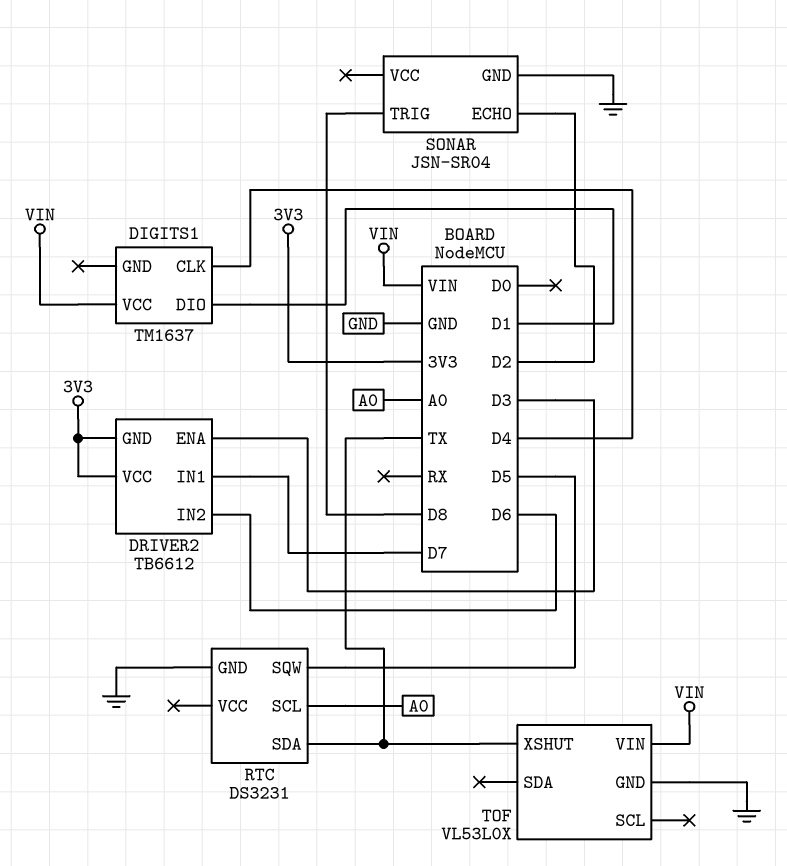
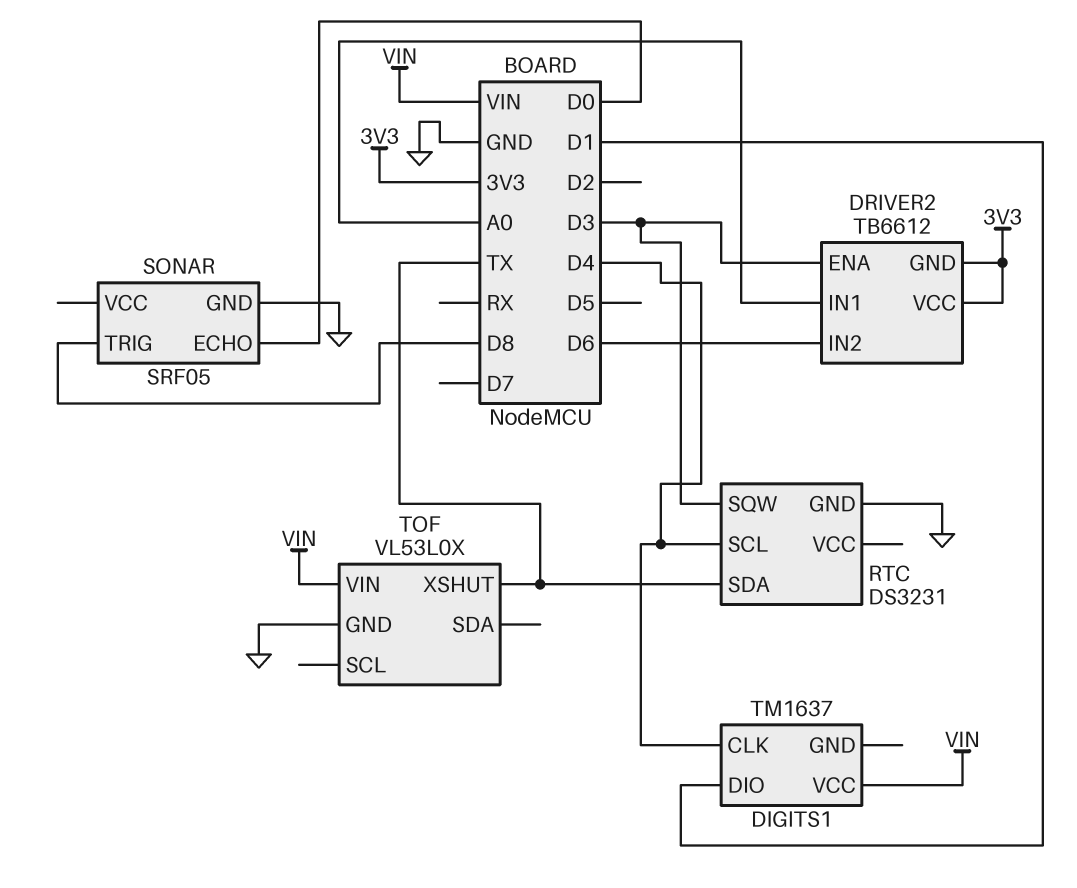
DRIVER2 pin IN1: D7 -> A0
RTC pin SCL: A0 -> D4
RTC pin SQW: D5 -> D3
SONAR: JSN-SR04 -> SRF05
SONAR pin ECHO: D2 -> D0

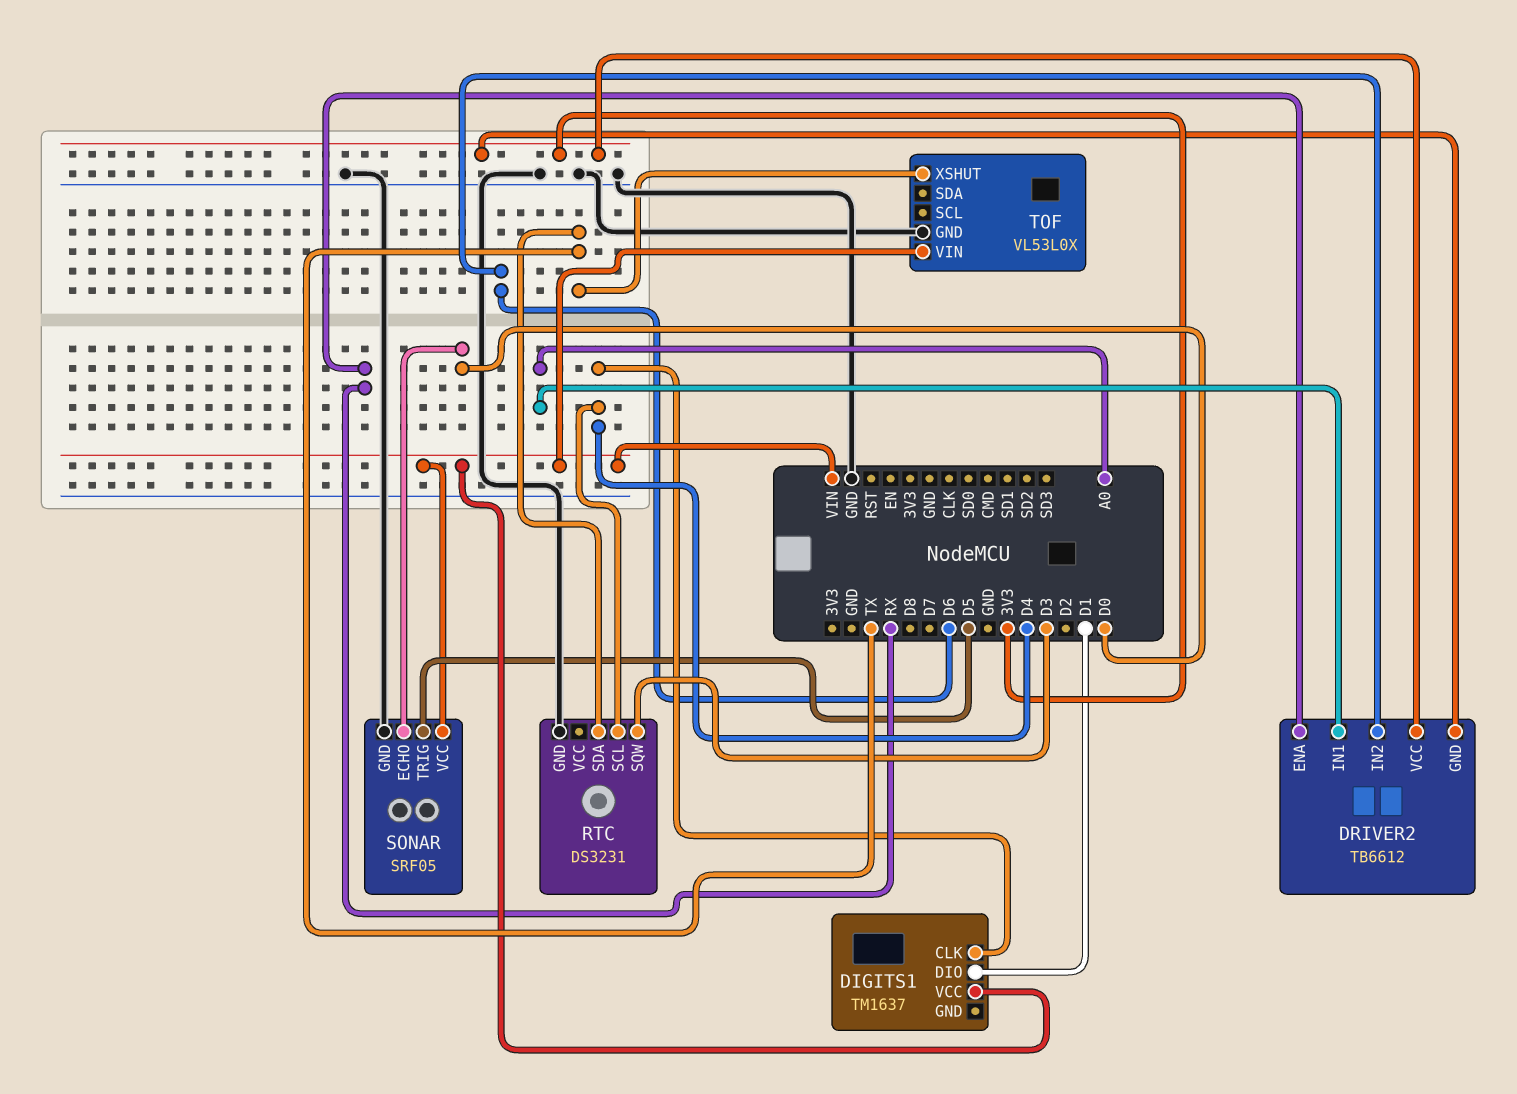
DRIVER2 pin ENA: D3 -> RX
SONAR pin TRIG: D8 -> D5
SONAR pin VCC: none -> VIN

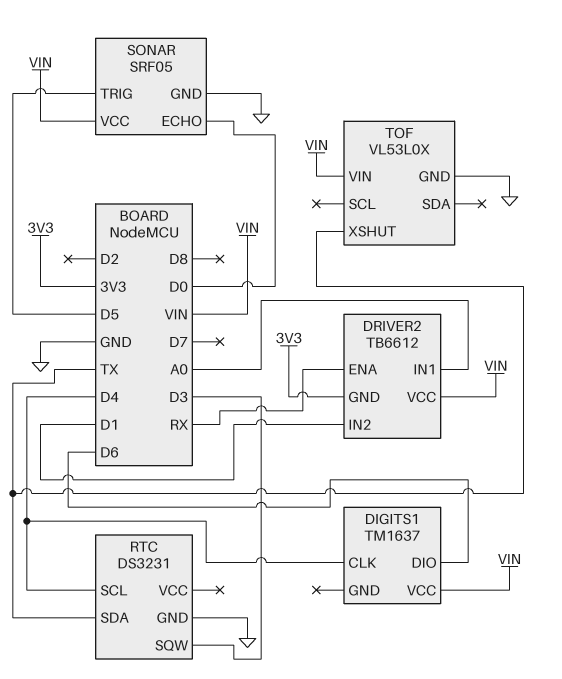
DIGITS1 pin DIO: D1 -> D6
DRIVER2 pin IN2: D6 -> D1
DRIVER2 pin VCC: 3V3 -> VIN

